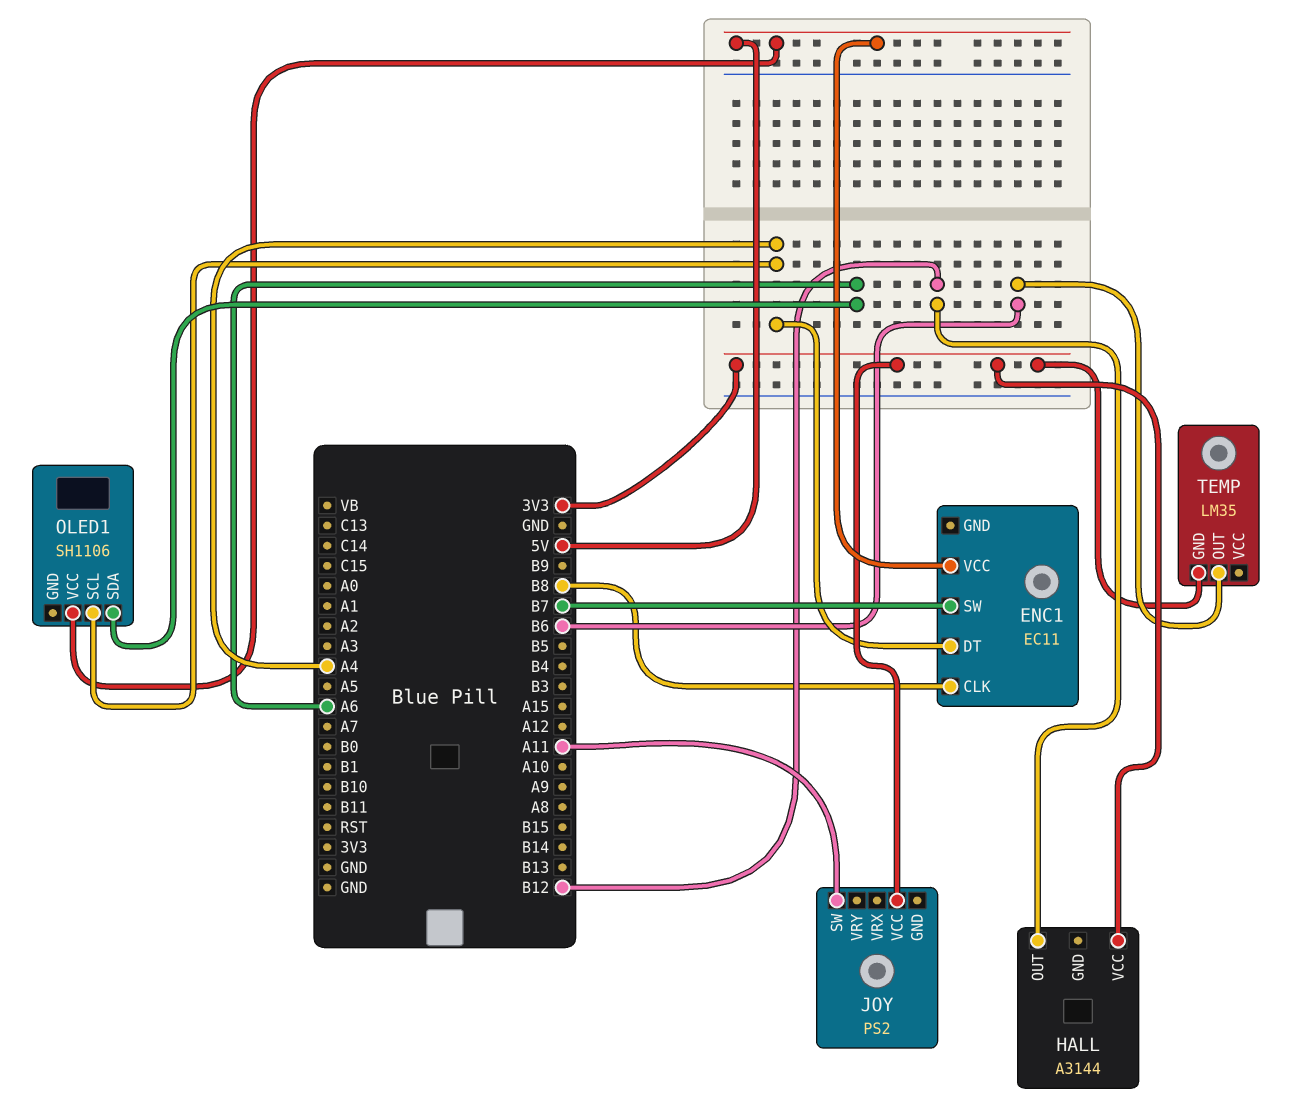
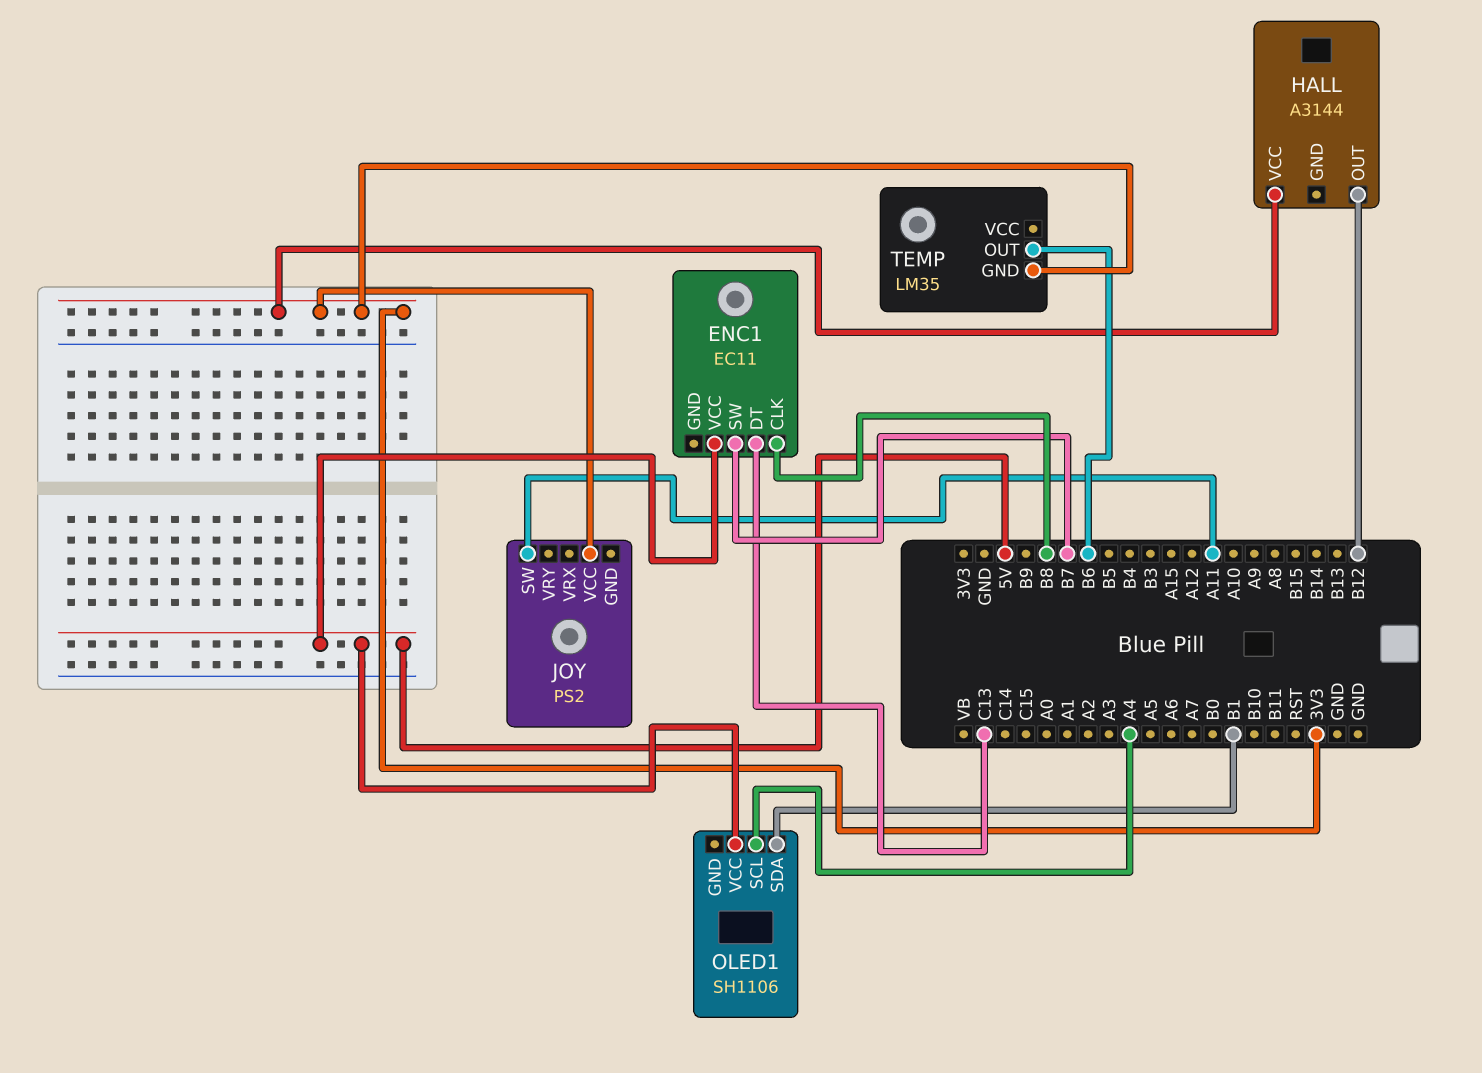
ENC1 pin DT: A4 -> C13
OLED1 pin SDA: A6 -> B1

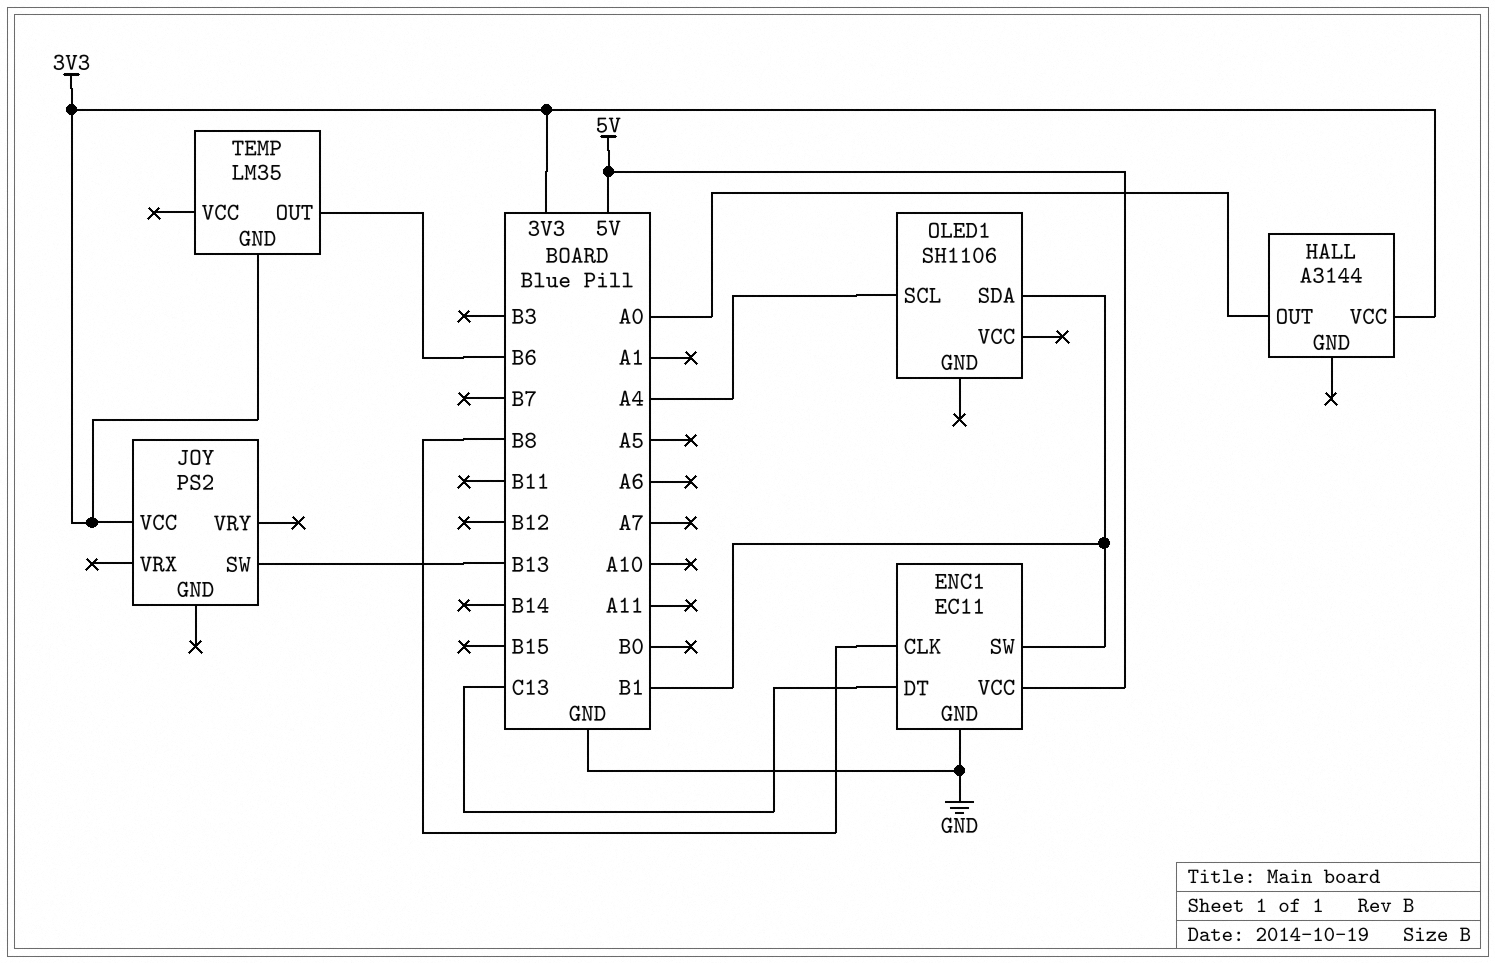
ENC1 pin GND: none -> GND
ENC1 pin SW: B7 -> B1
HALL pin OUT: B12 -> A0
JOY pin SW: A11 -> B13
OLED1 pin VCC: 5V -> none

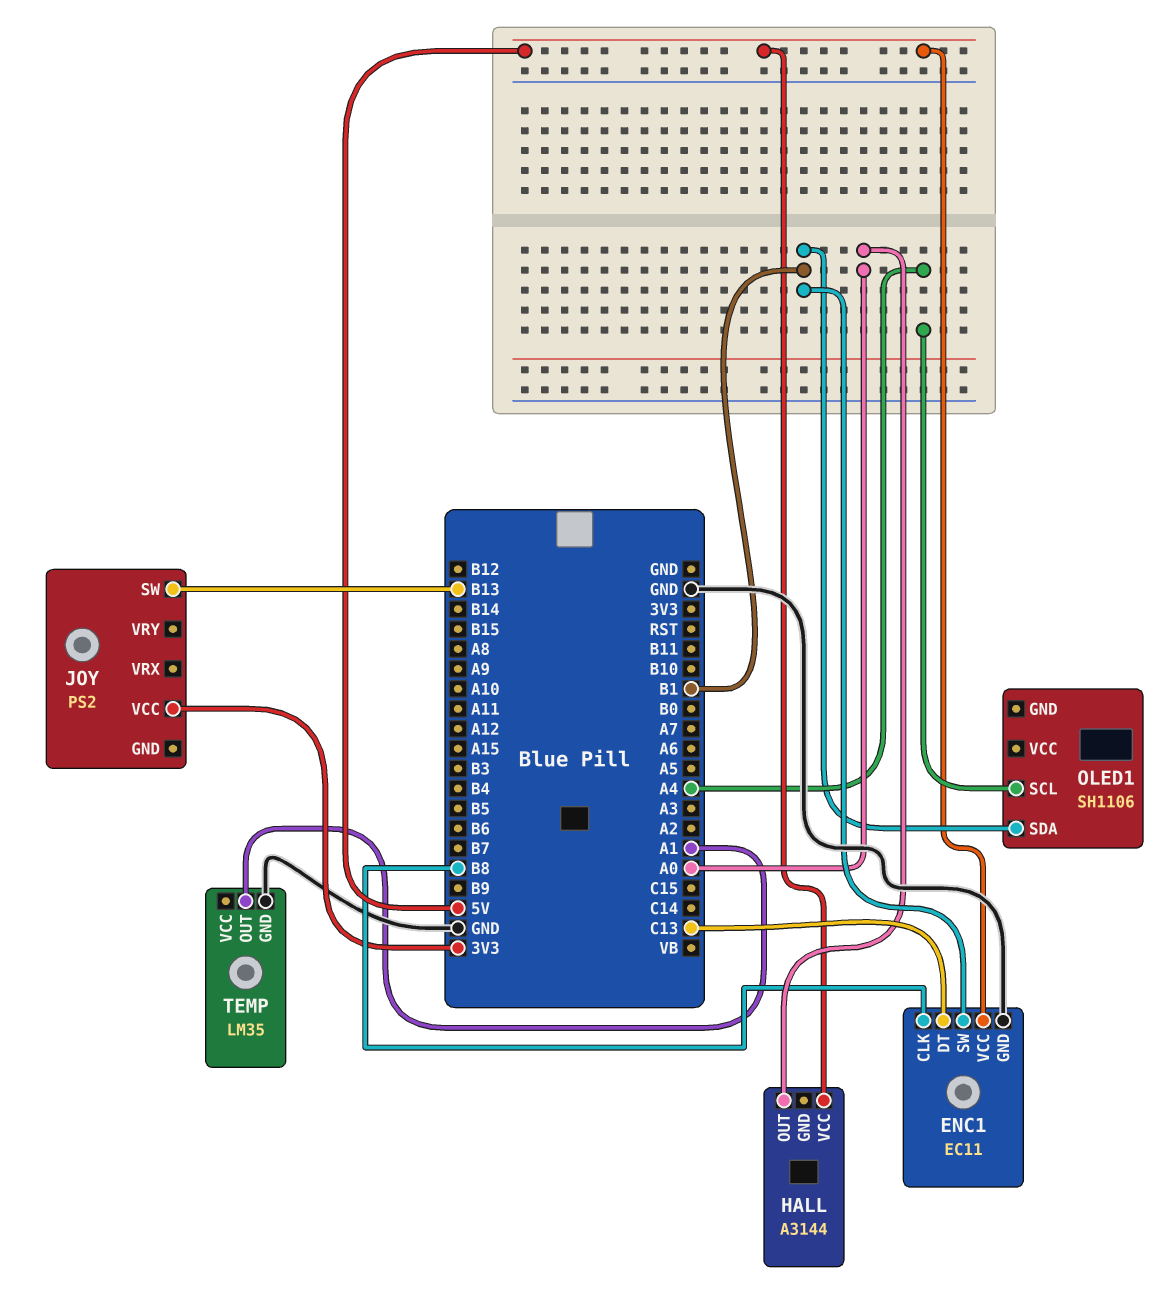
HALL pin VCC: 3V3 -> 5V
TEMP pin GND: 3V3 -> GND
TEMP pin OUT: B6 -> A1

